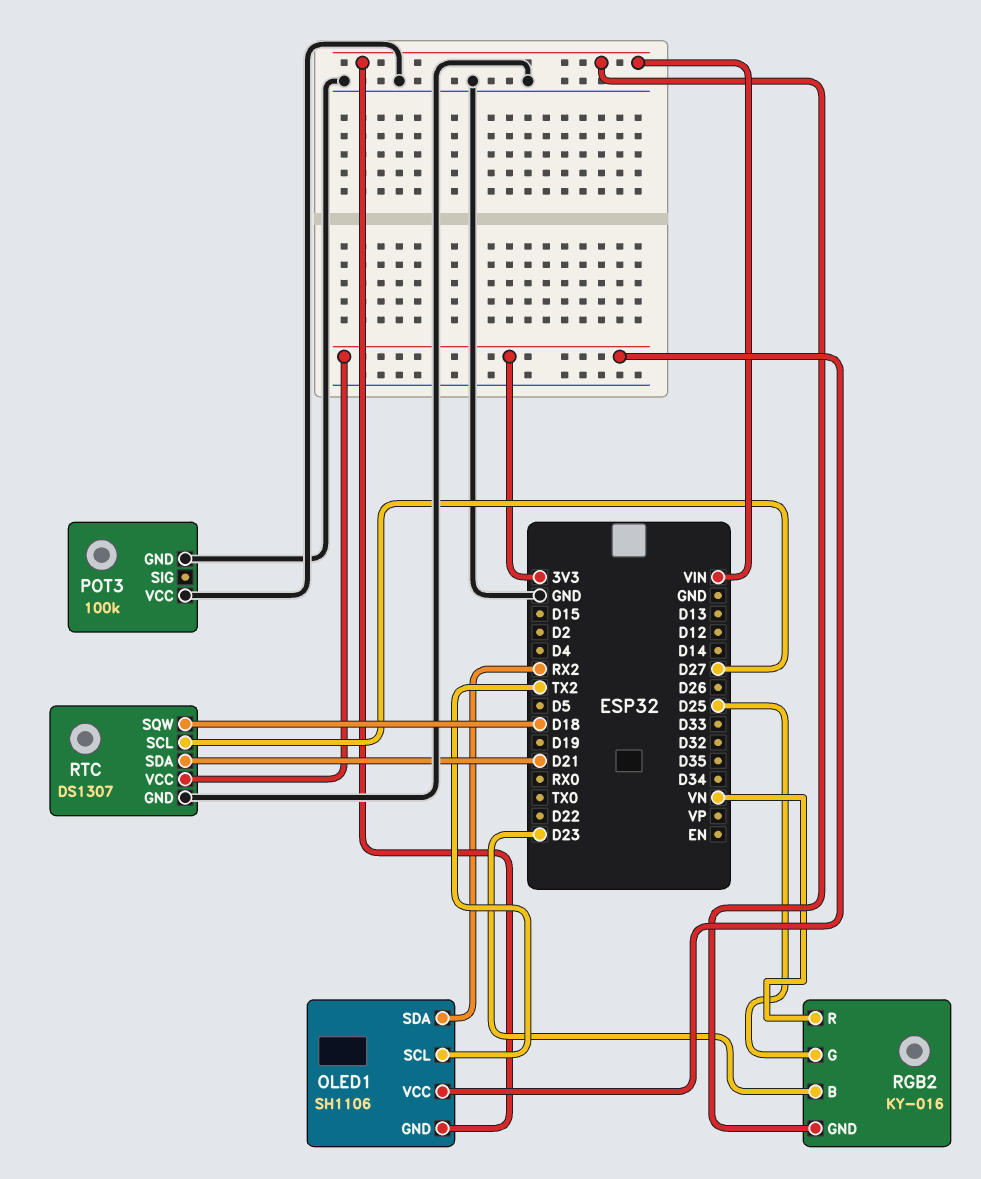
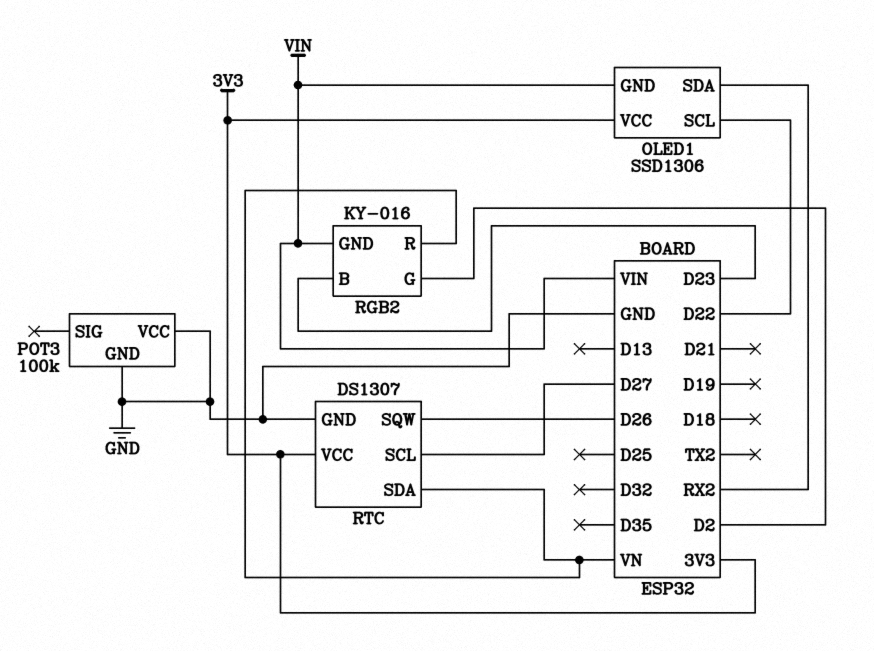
OLED1: SH1106 -> SSD1306
OLED1 pin SCL: TX2 -> D22
RGB2 pin G: D25 -> D2
RTC pin SDA: D21 -> VN
RTC pin SQW: D18 -> D26

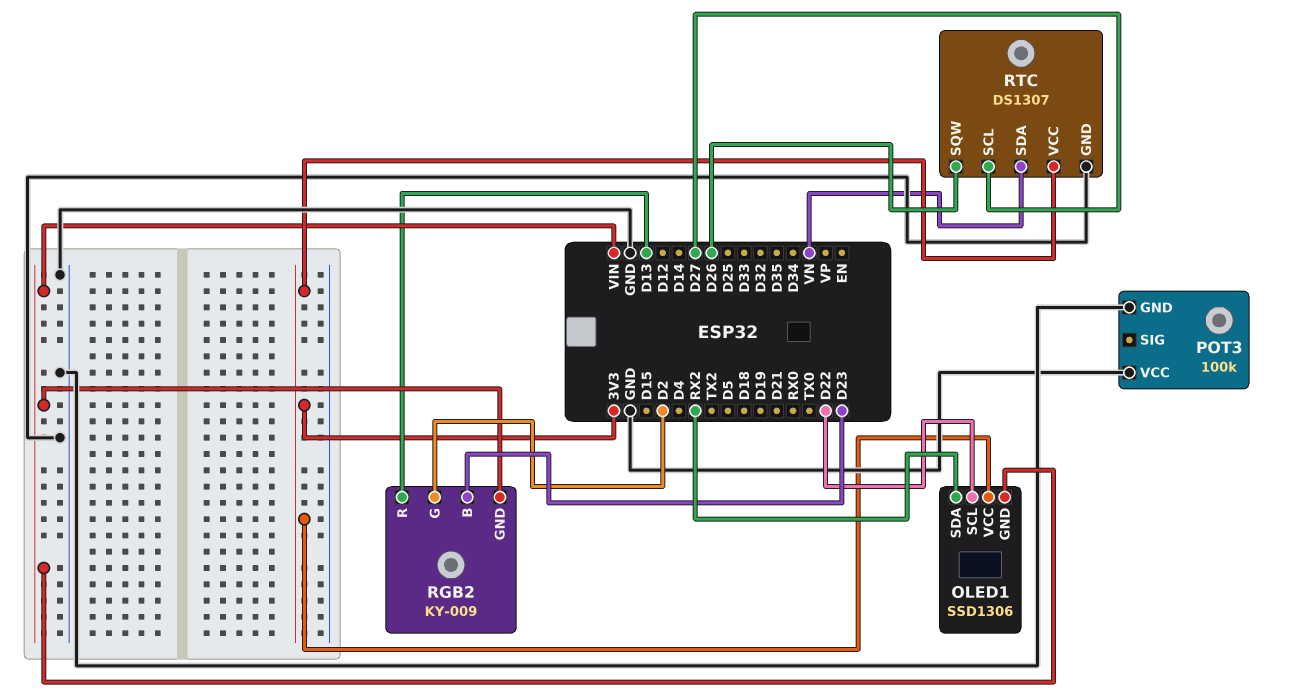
RGB2: KY-016 -> KY-009
RGB2 pin R: VN -> D13

